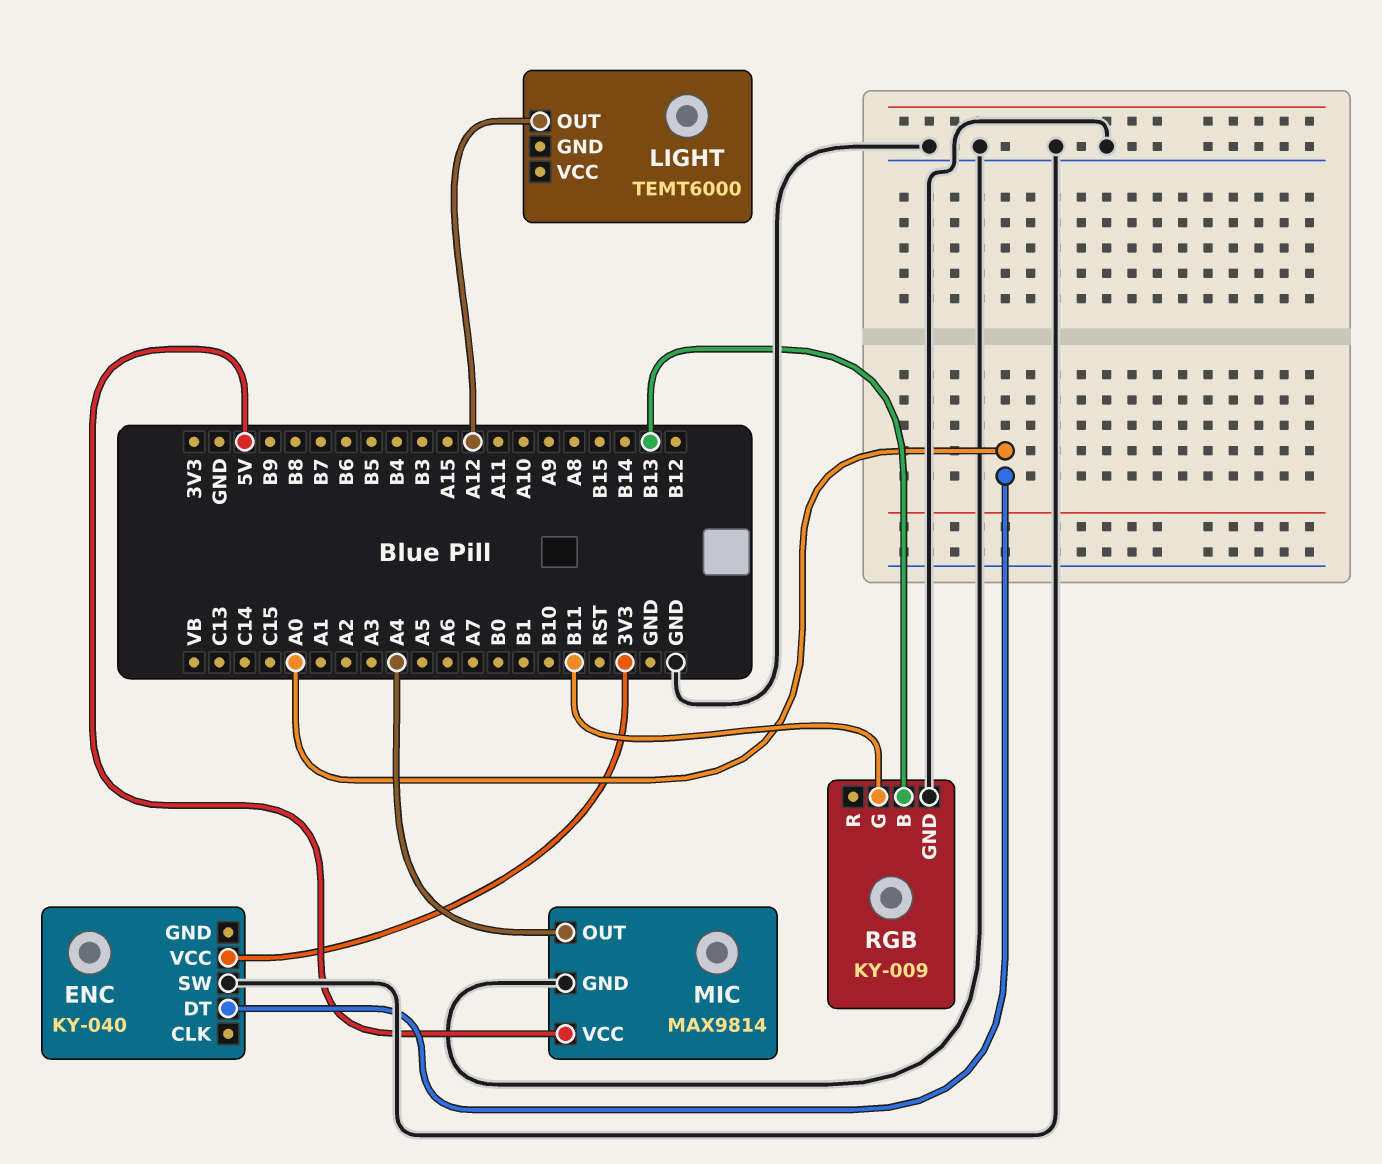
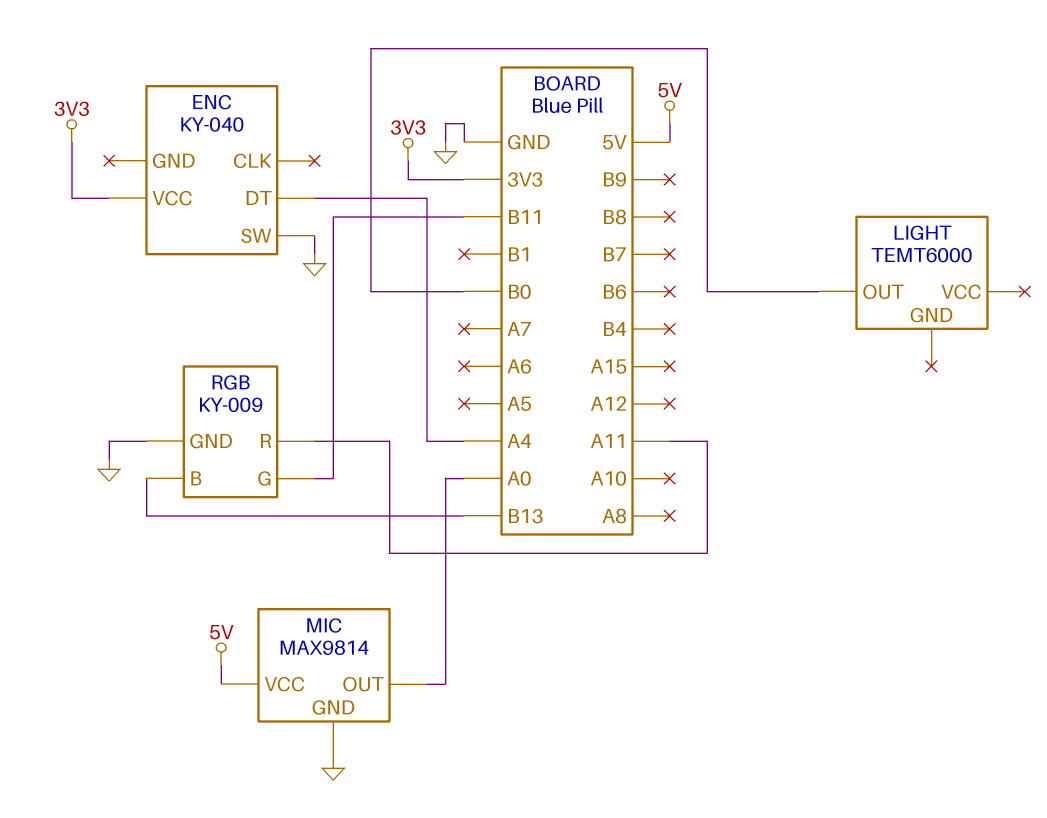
ENC pin DT: A0 -> A4
LIGHT pin OUT: A12 -> B0
MIC pin OUT: A4 -> A0
RGB pin R: none -> A11

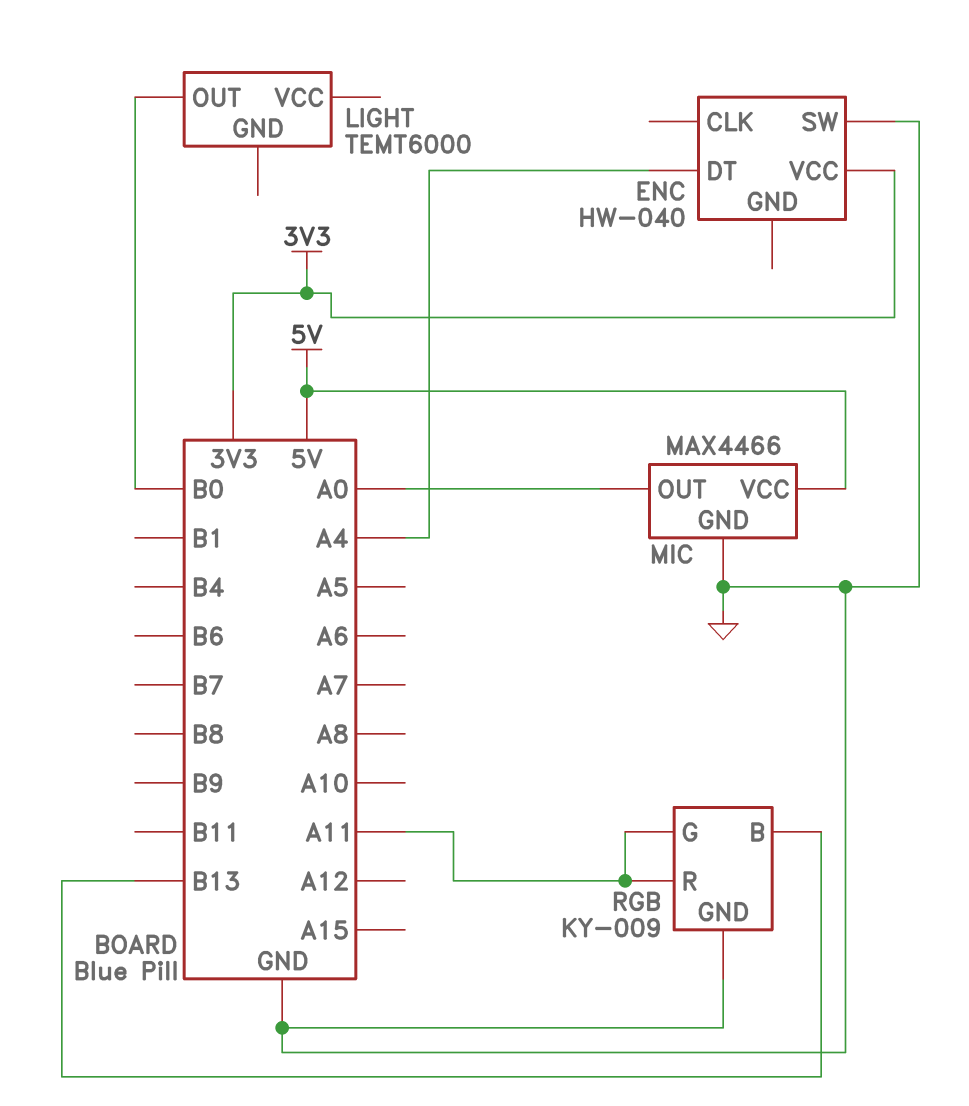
ENC: KY-040 -> HW-040
MIC: MAX9814 -> MAX4466
RGB pin G: B11 -> A11

